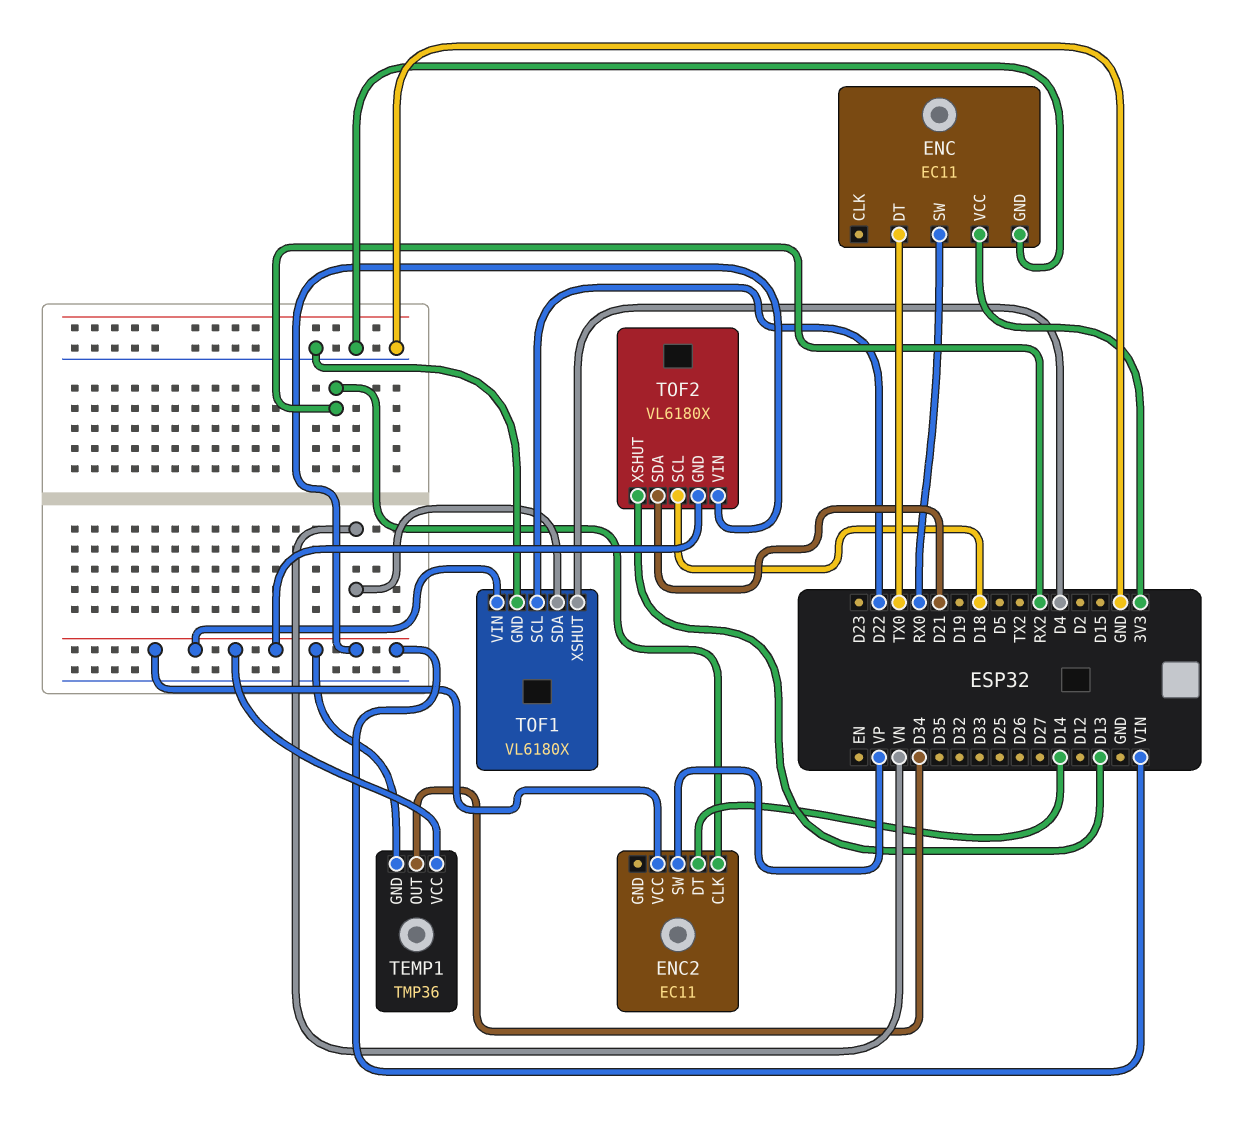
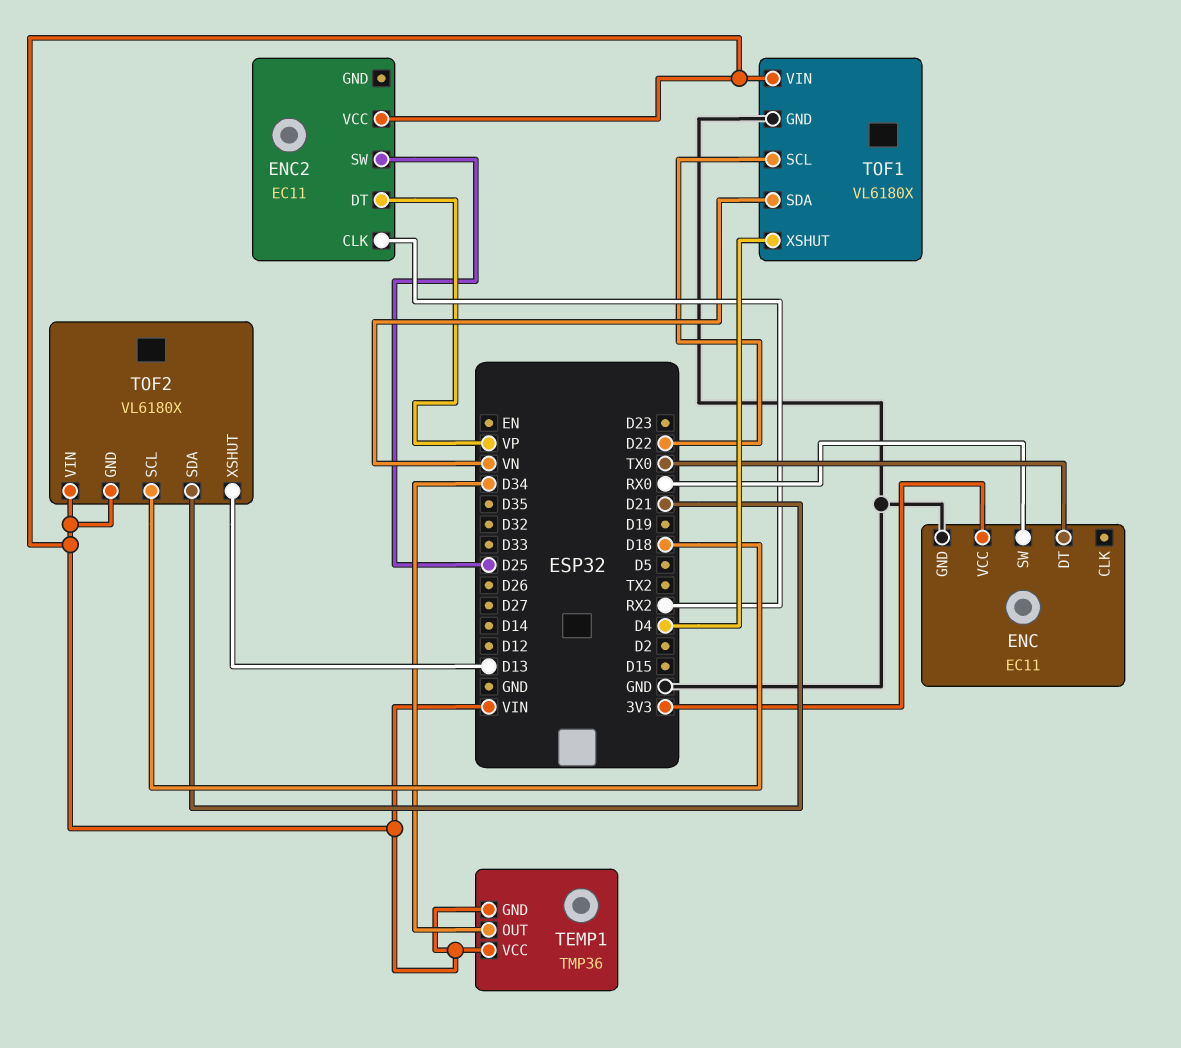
ENC2 pin DT: D14 -> VP
ENC2 pin SW: VP -> D25

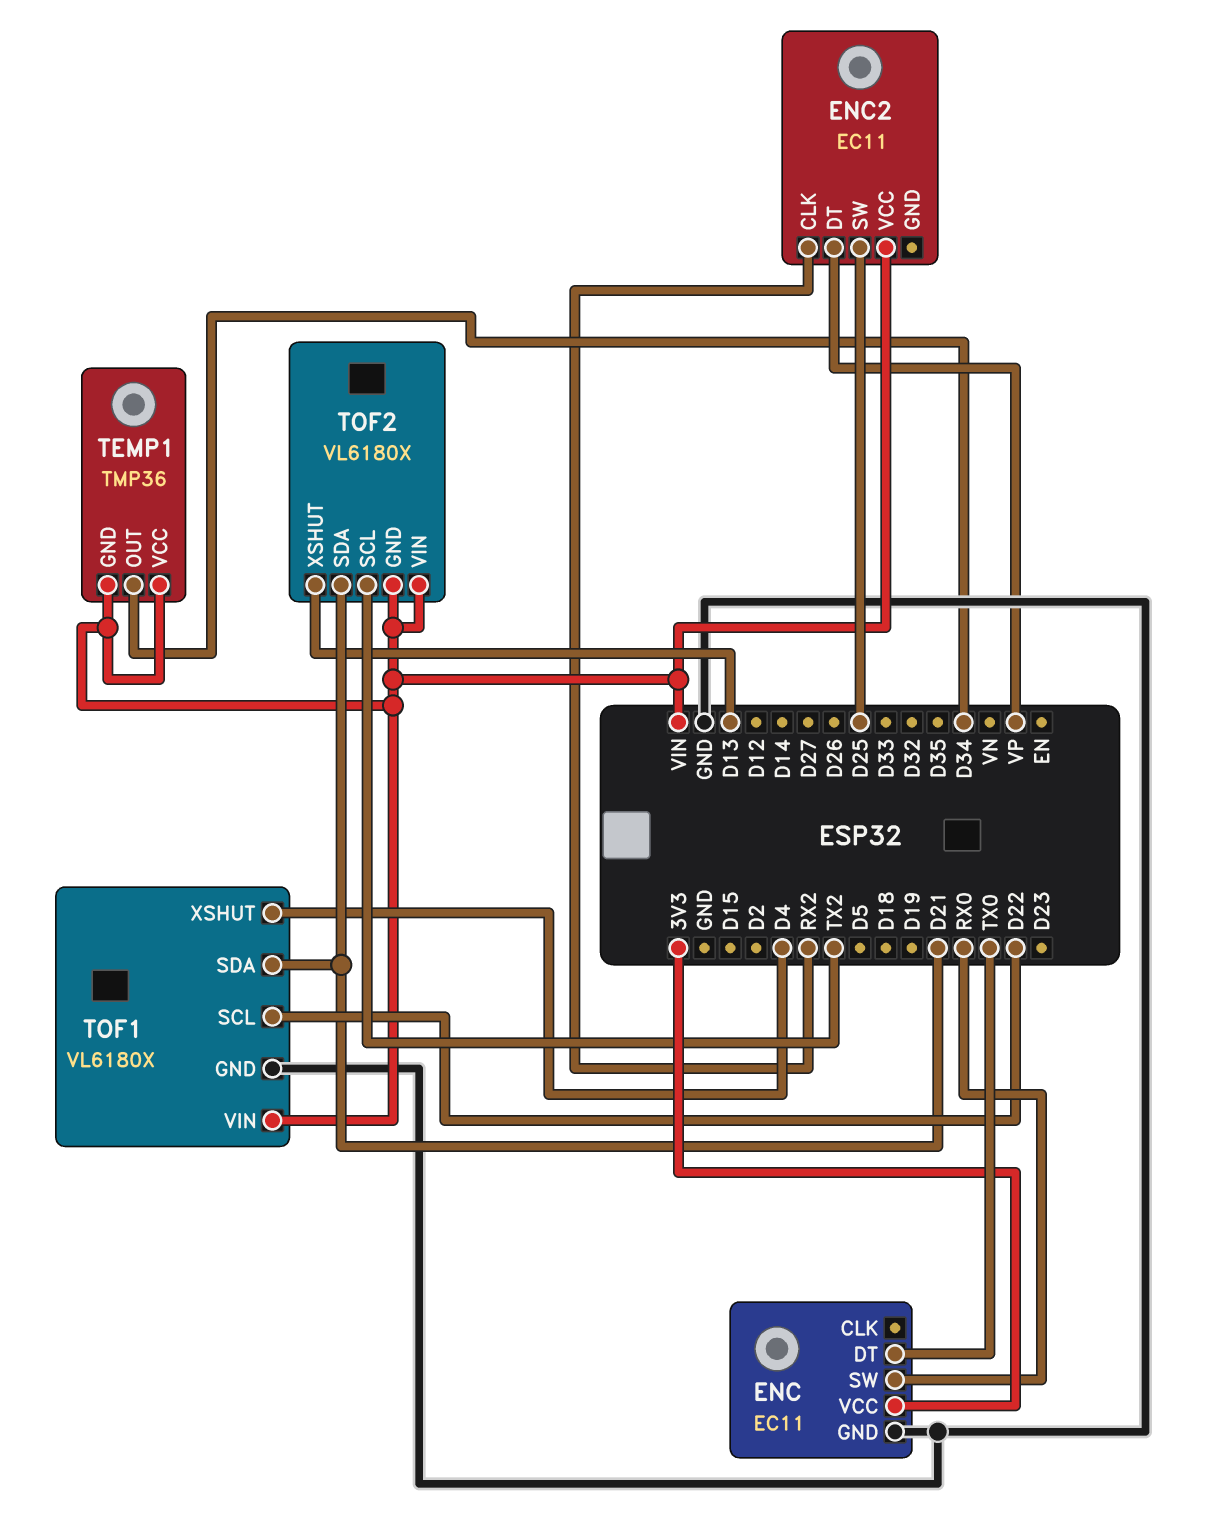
TOF1 pin SDA: VN -> D21
TOF2 pin SCL: D18 -> TX2

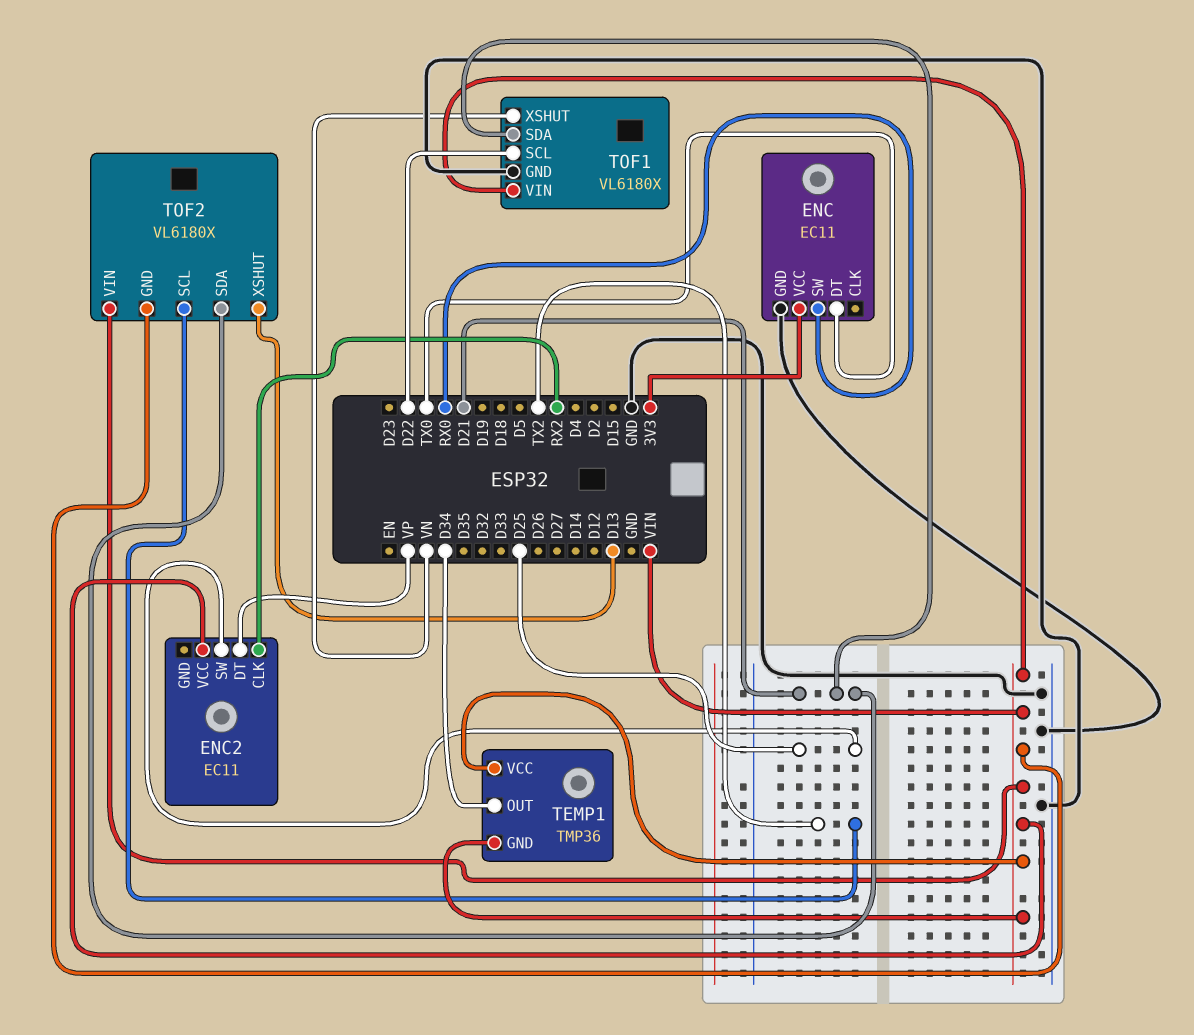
TOF1 pin XSHUT: D4 -> VN

